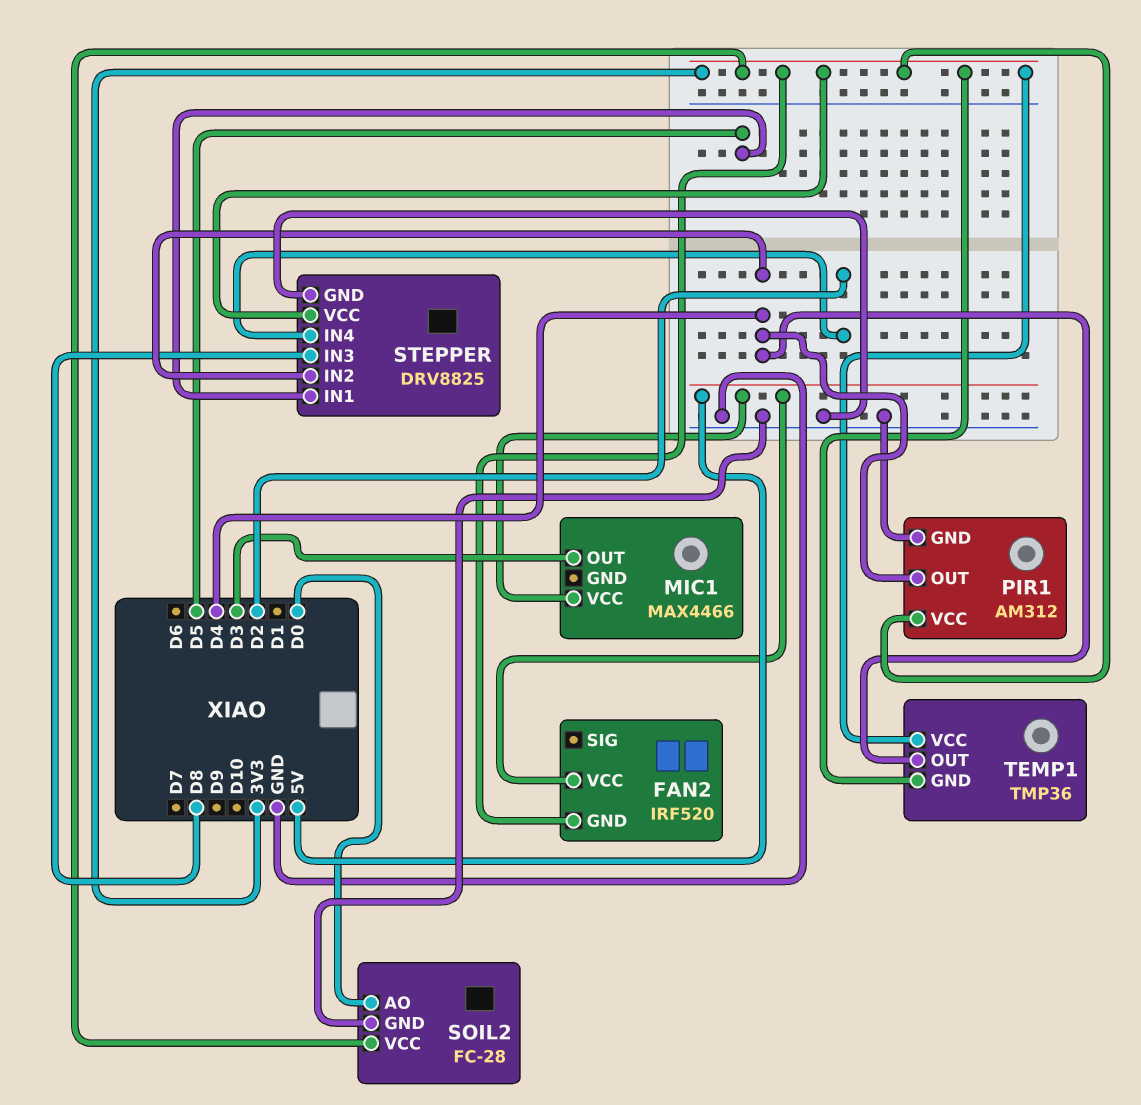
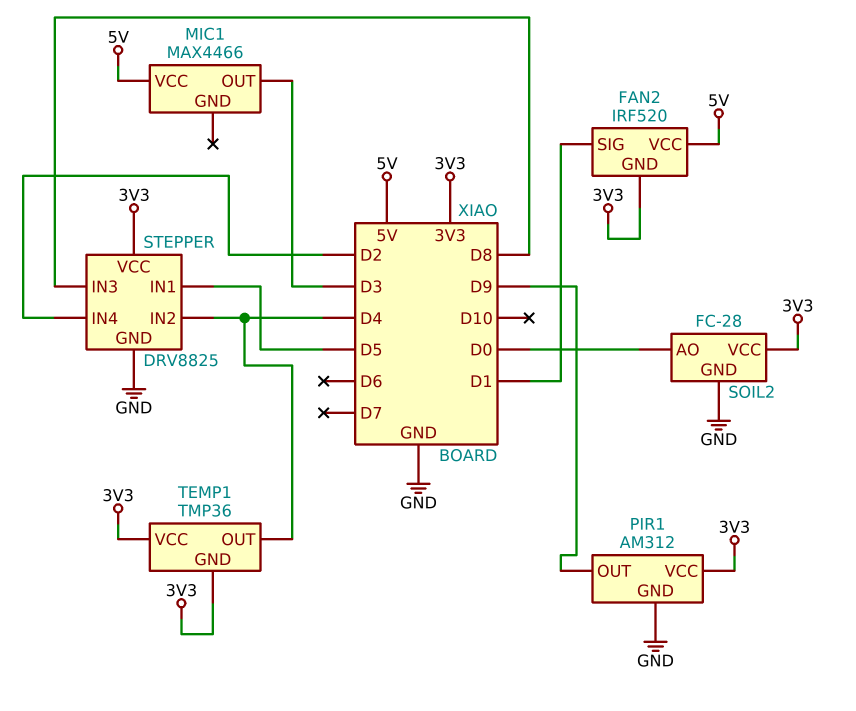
FAN2 pin SIG: none -> D1
PIR1 pin OUT: D4 -> D9

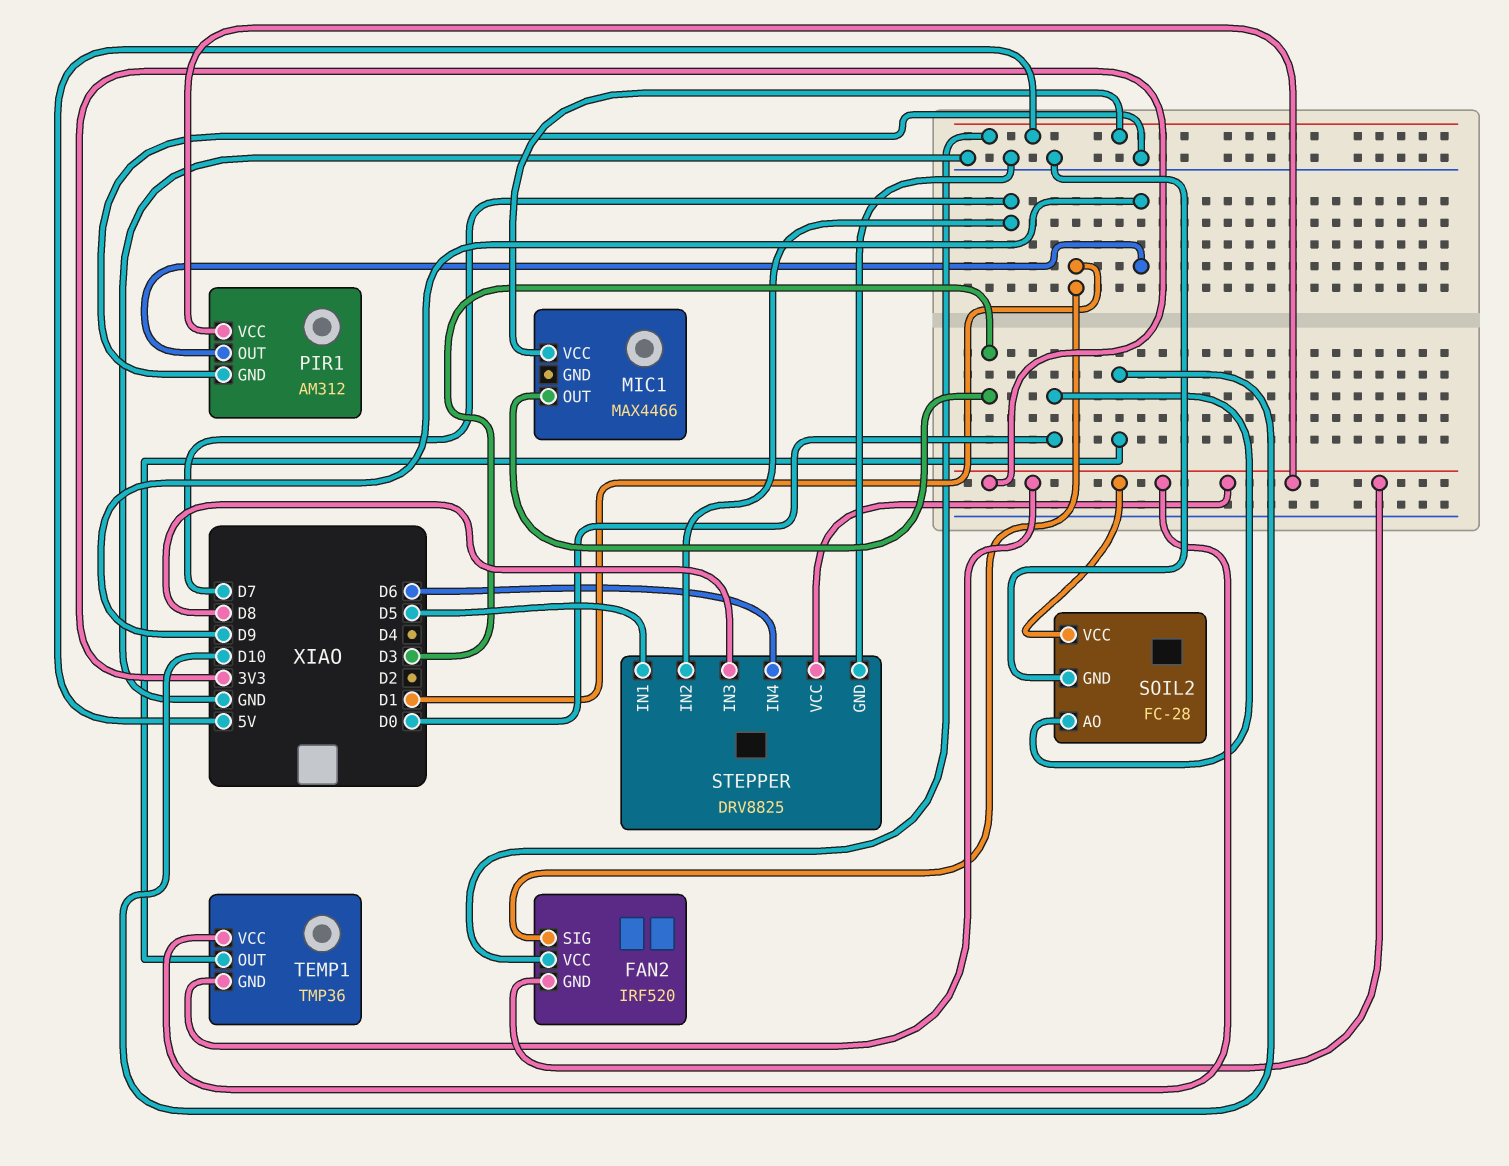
STEPPER pin IN2: D4 -> D7
STEPPER pin IN4: D2 -> D6
TEMP1 pin OUT: D4 -> D10

